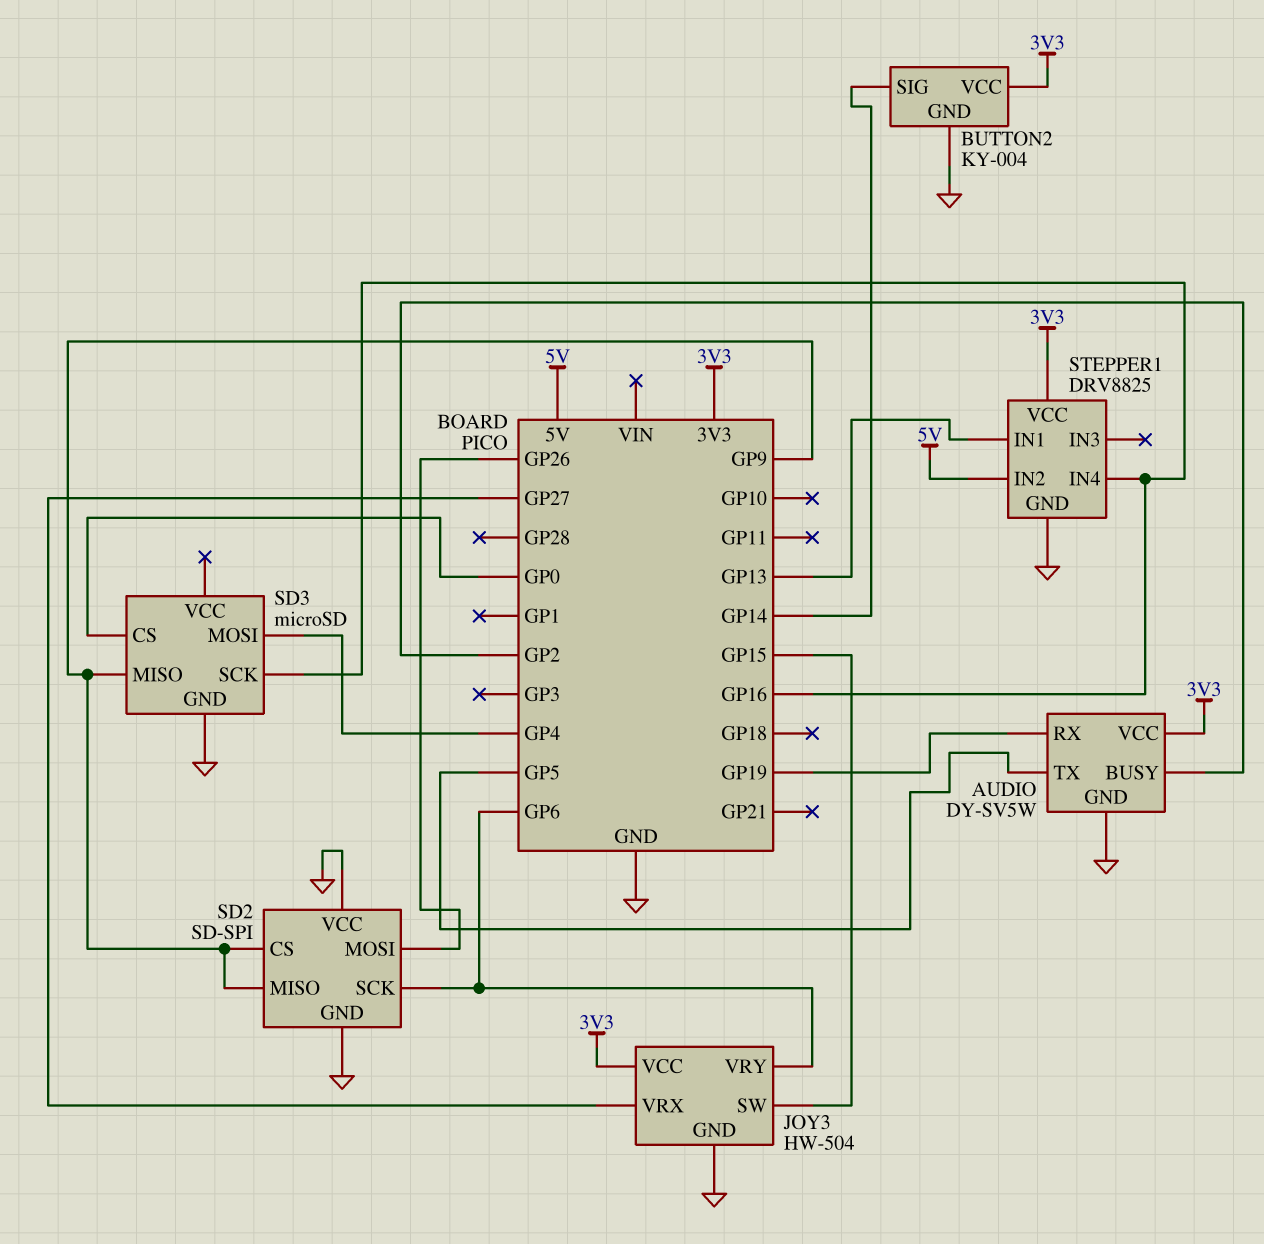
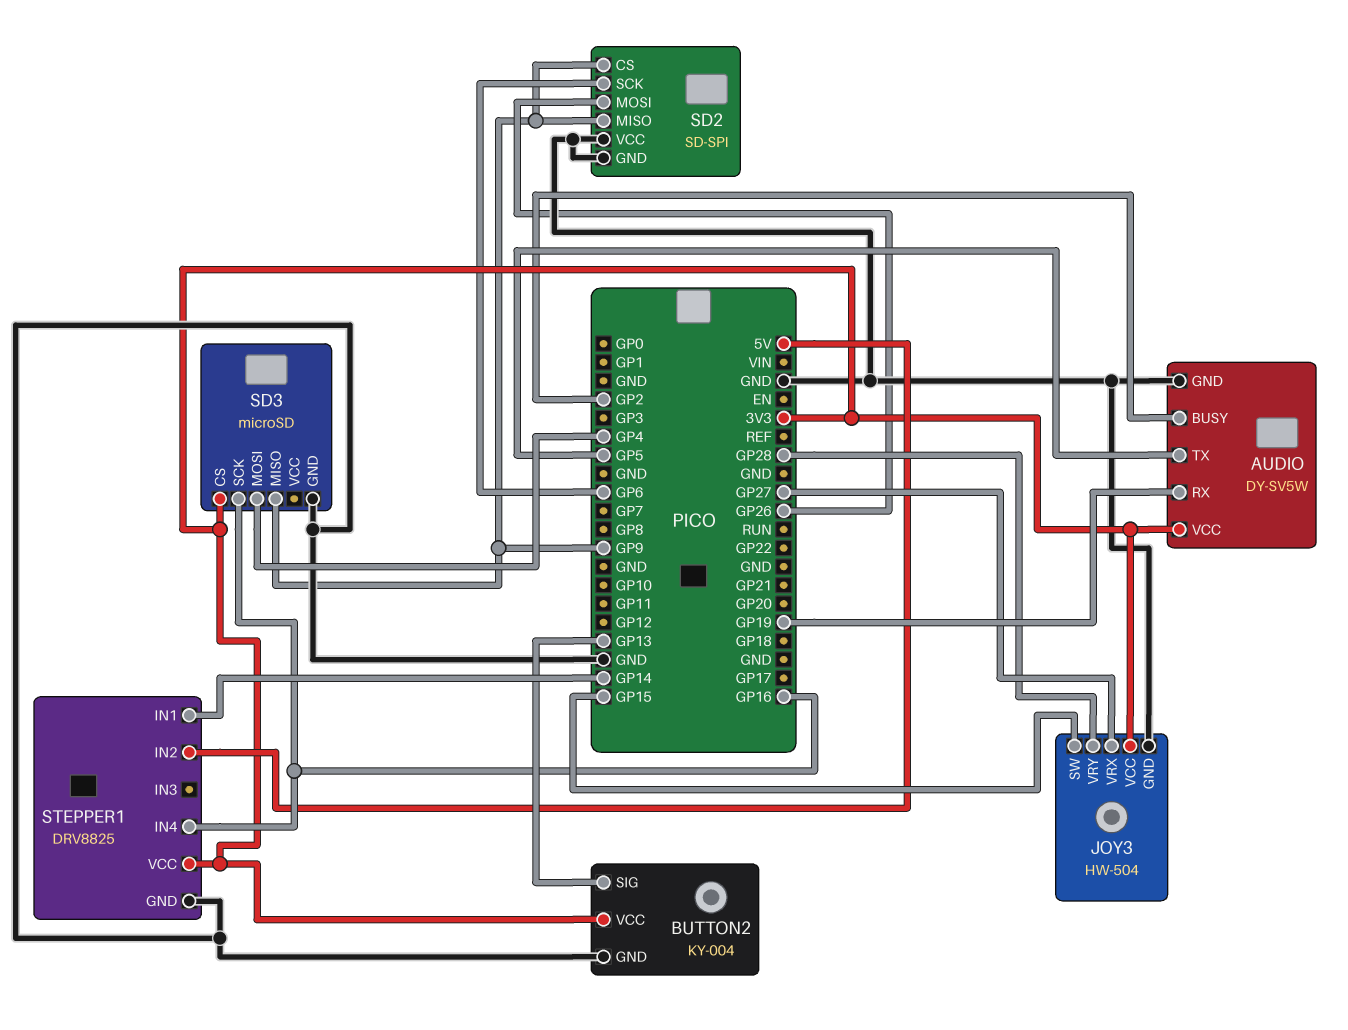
BUTTON2 pin SIG: GP14 -> GP13
JOY3 pin VRY: GP6 -> GP28
SD3 pin CS: GP0 -> 3V3
STEPPER1 pin IN1: GP13 -> GP14

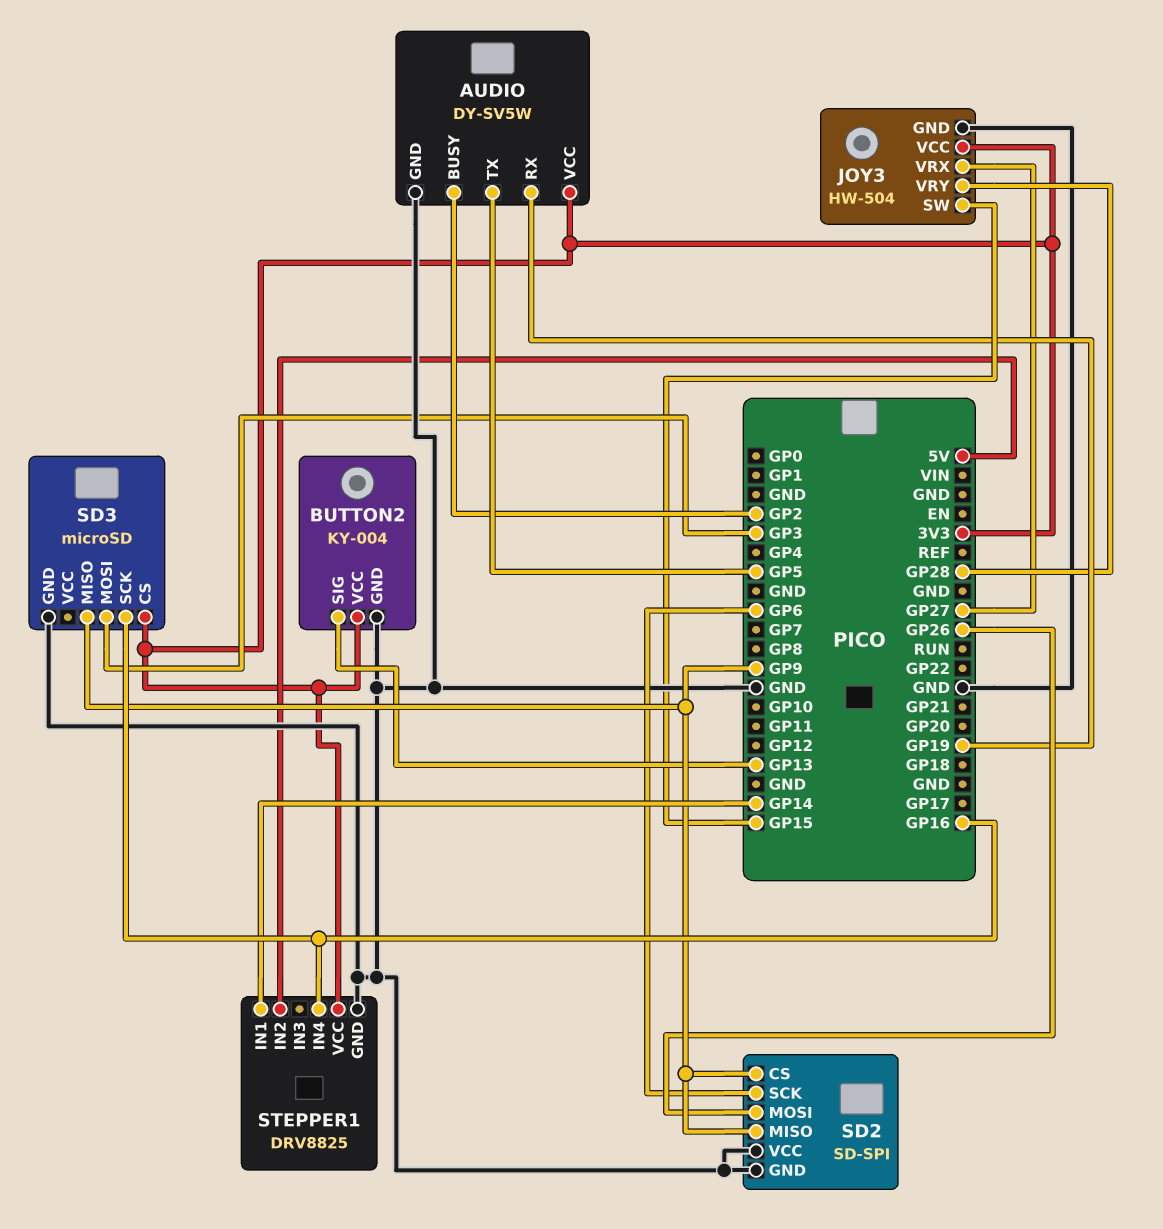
SD3 pin MOSI: GP4 -> GP3

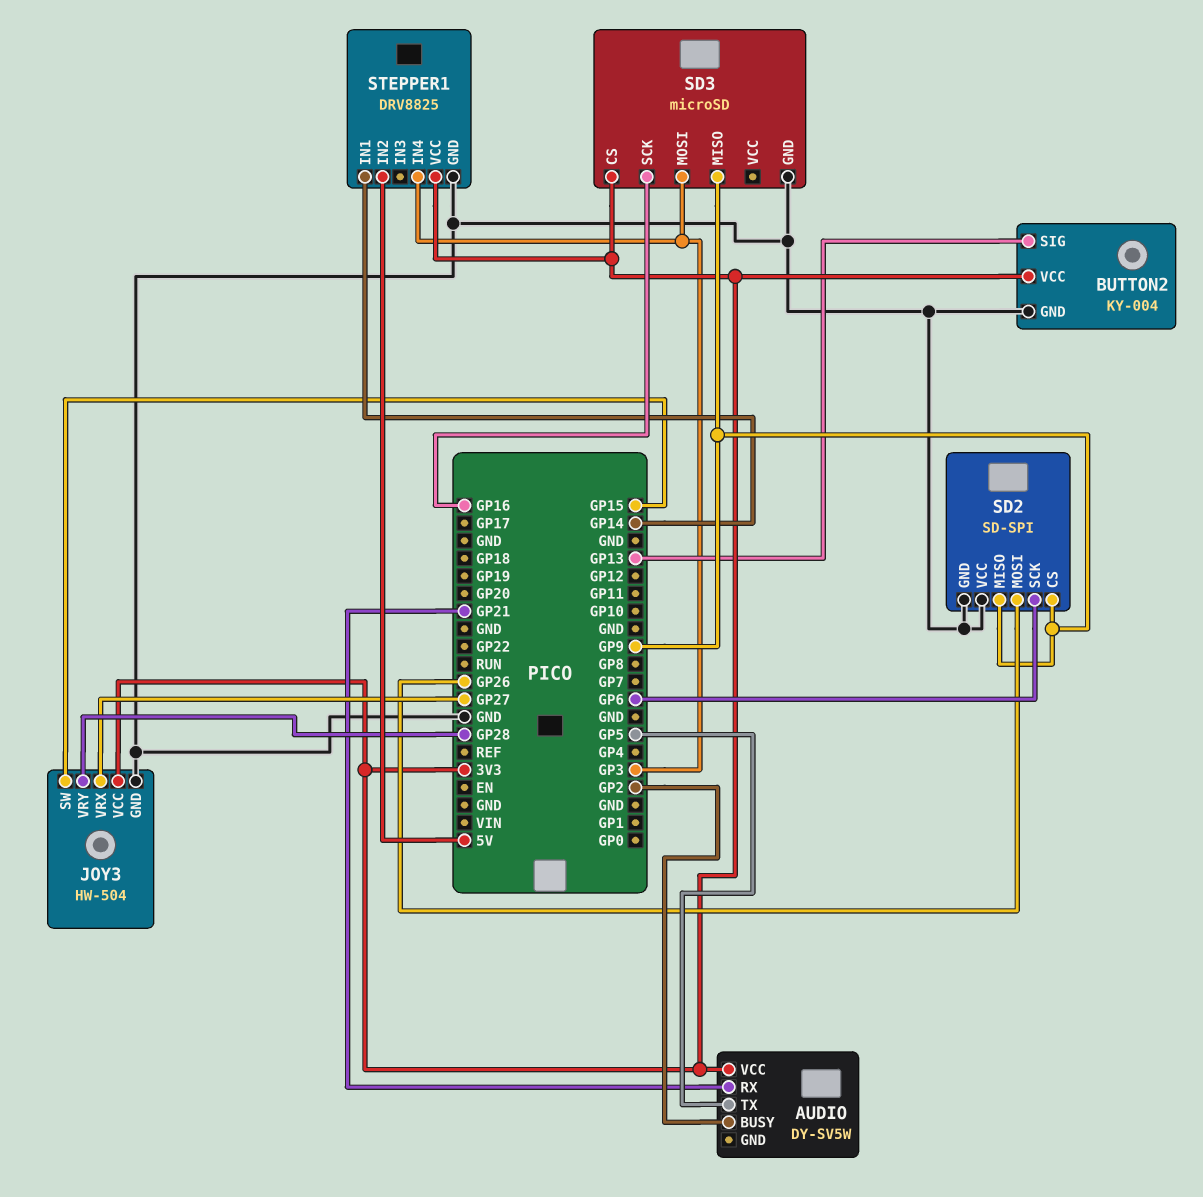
AUDIO pin GND: GND -> none
AUDIO pin RX: GP19 -> GP21
STEPPER1 pin IN4: GP16 -> GP3

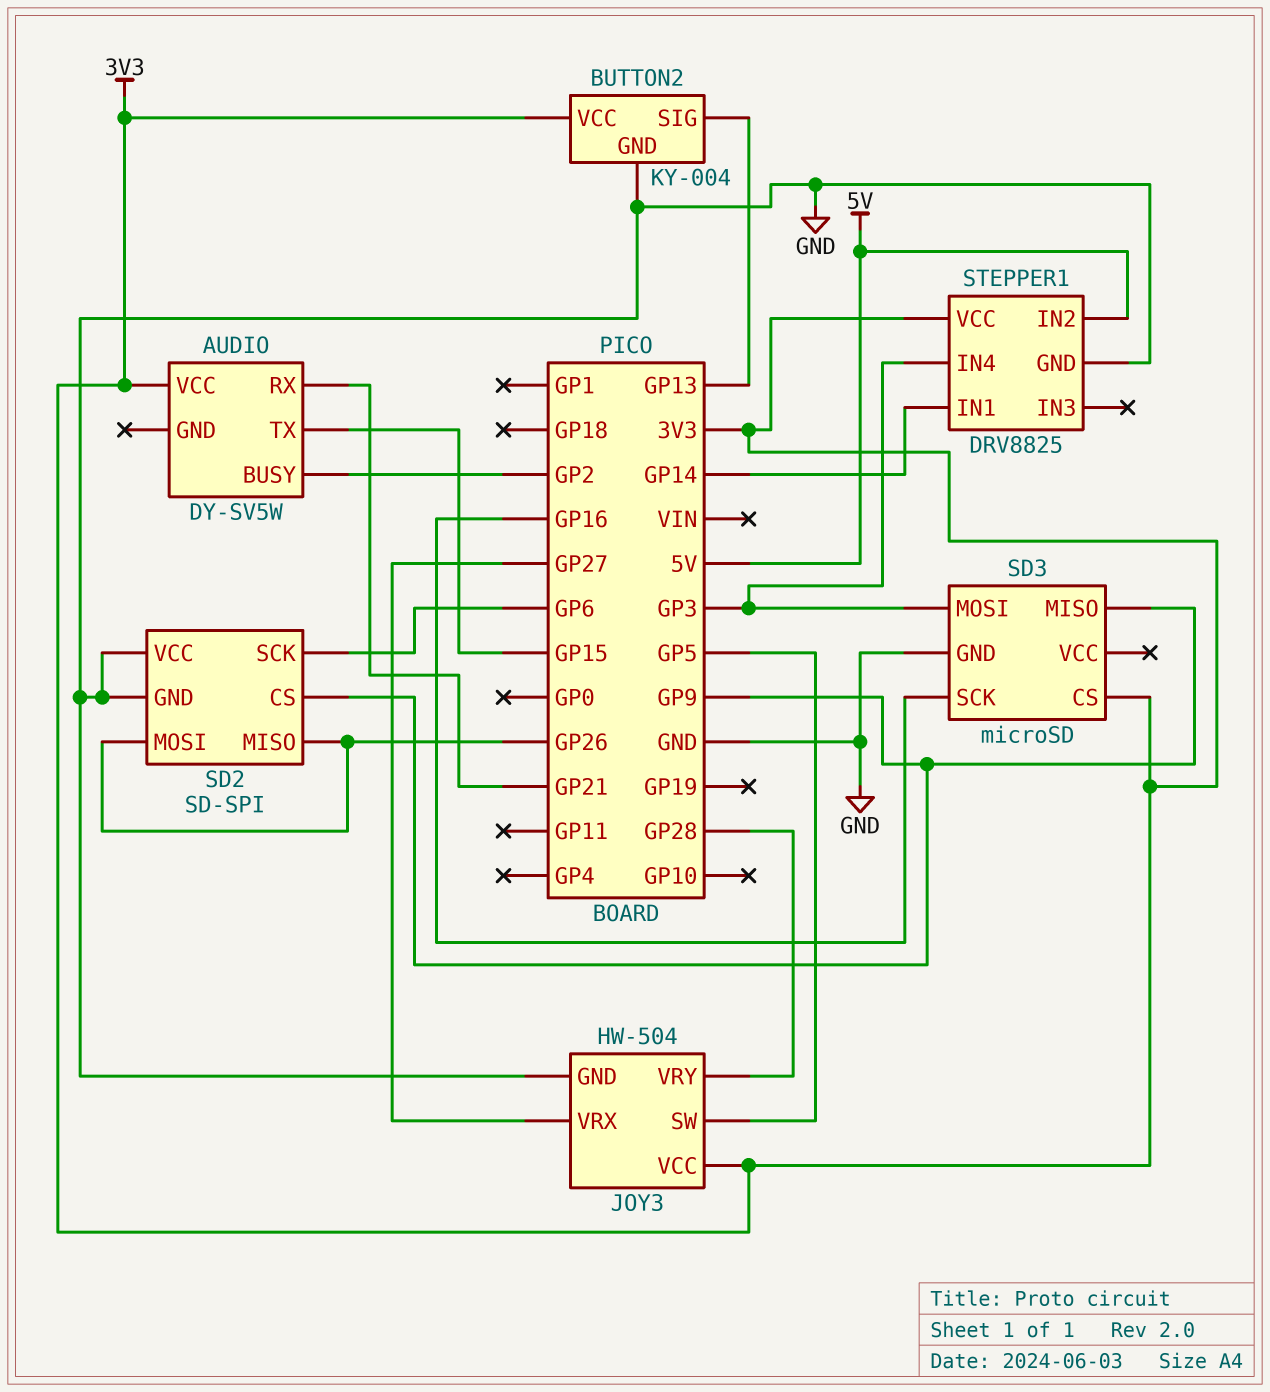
AUDIO pin TX: GP5 -> GP15
JOY3 pin SW: GP15 -> GP5
SD2 pin MISO: GP9 -> GP26

